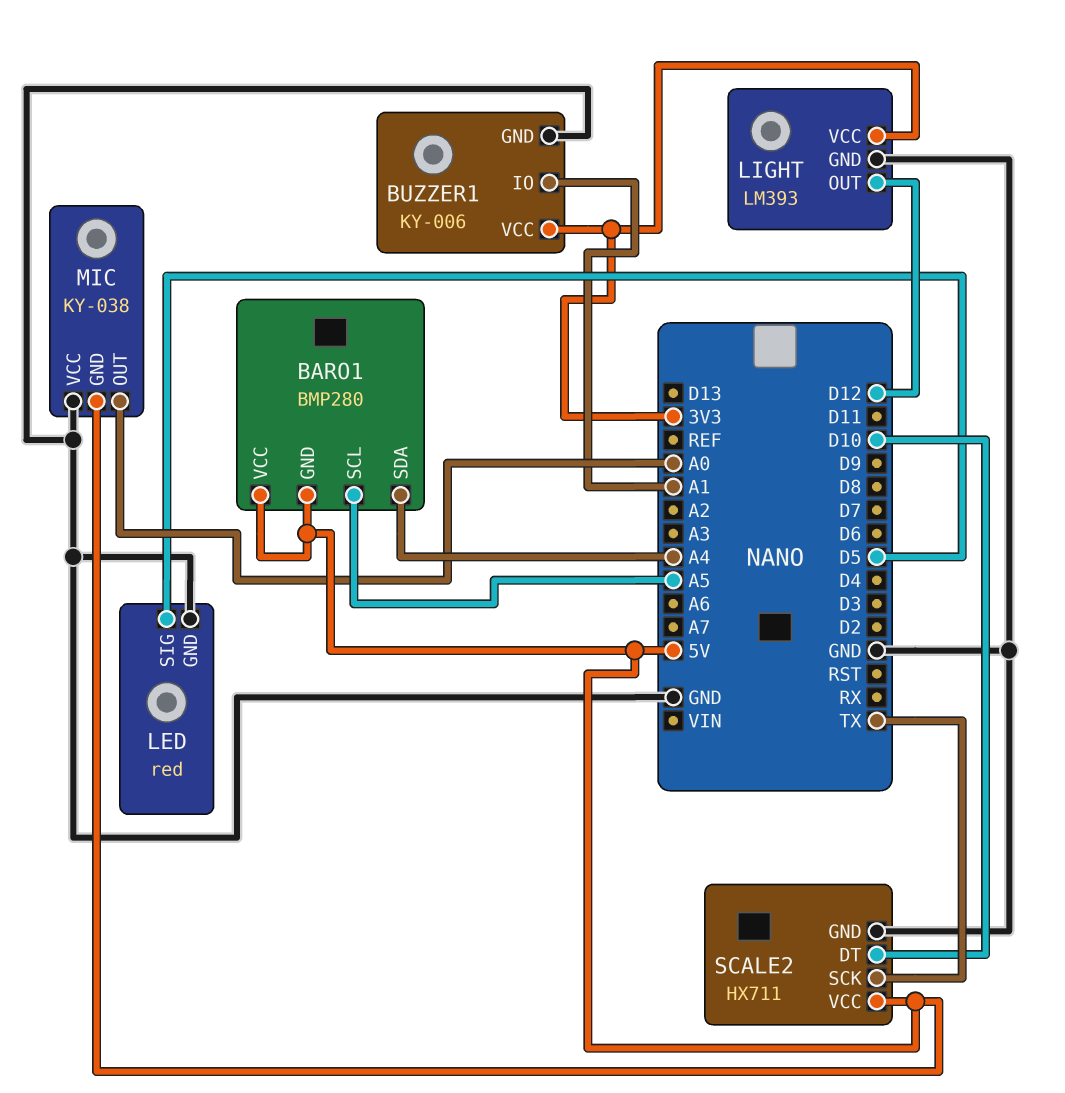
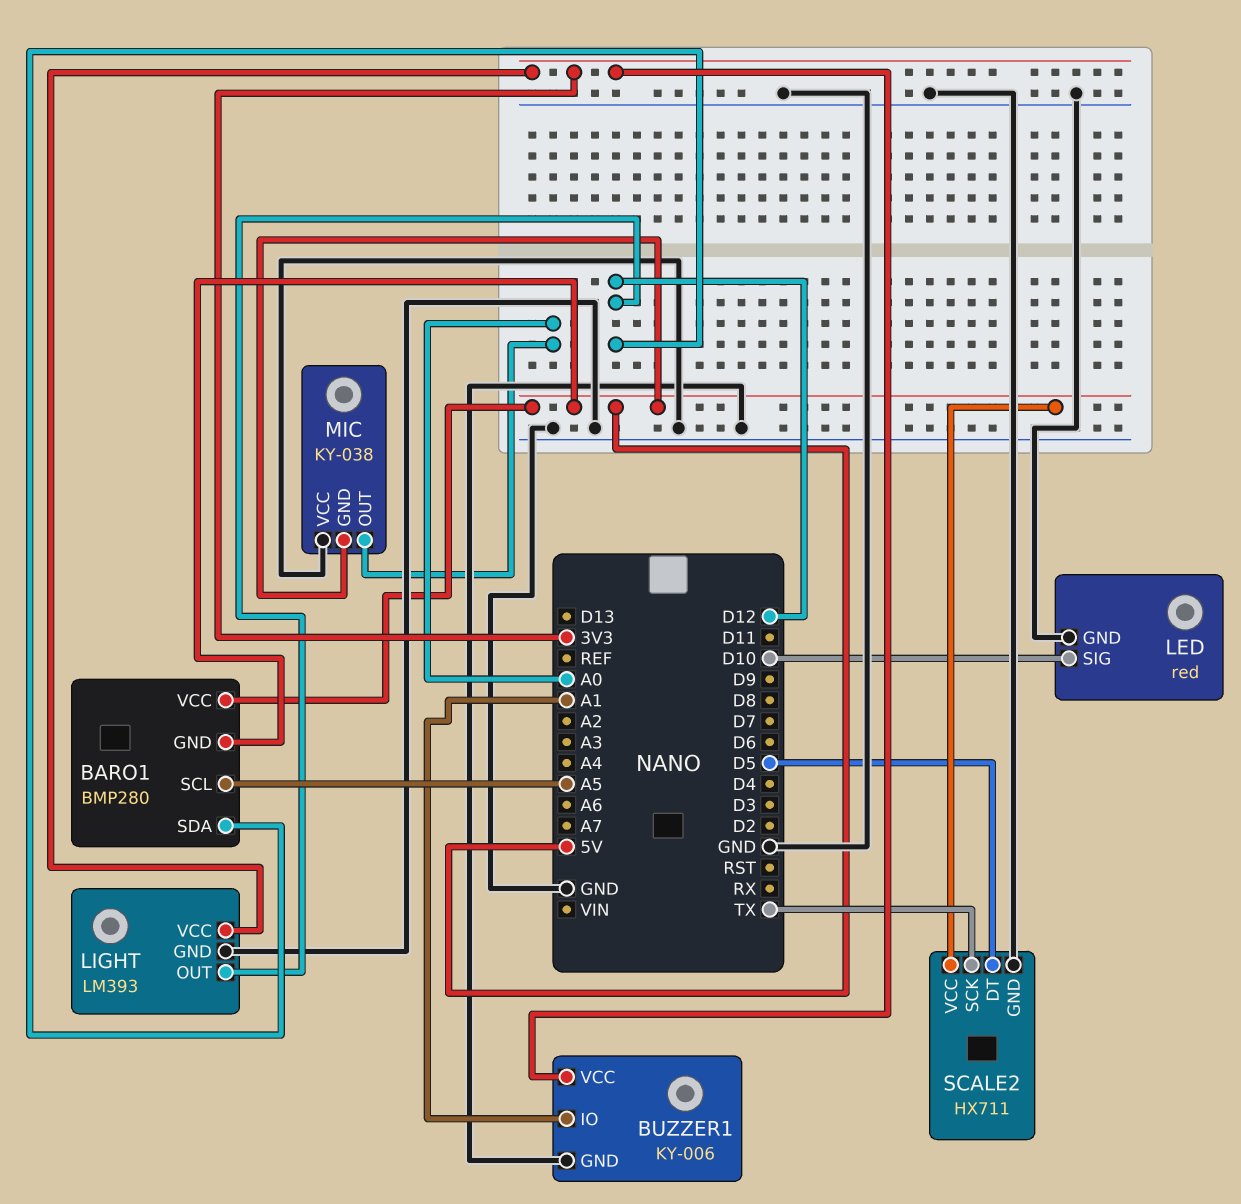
BARO1 pin SDA: A4 -> D12
LED pin SIG: D5 -> D10
SCALE2 pin DT: D10 -> D5

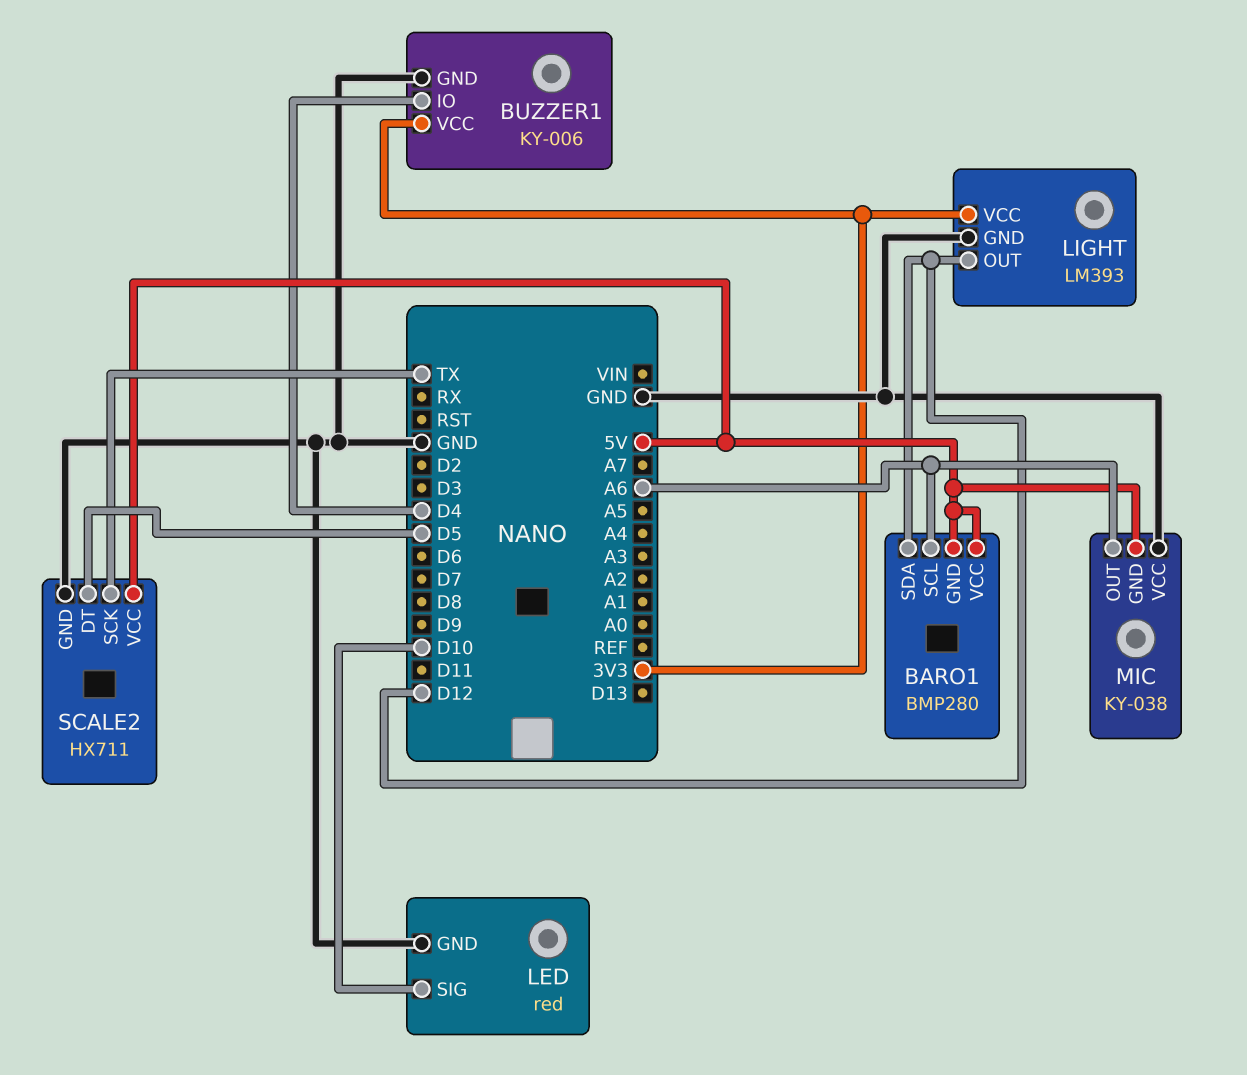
BARO1 pin SCL: A5 -> A6
BUZZER1 pin IO: A1 -> D4
MIC pin OUT: A0 -> A6

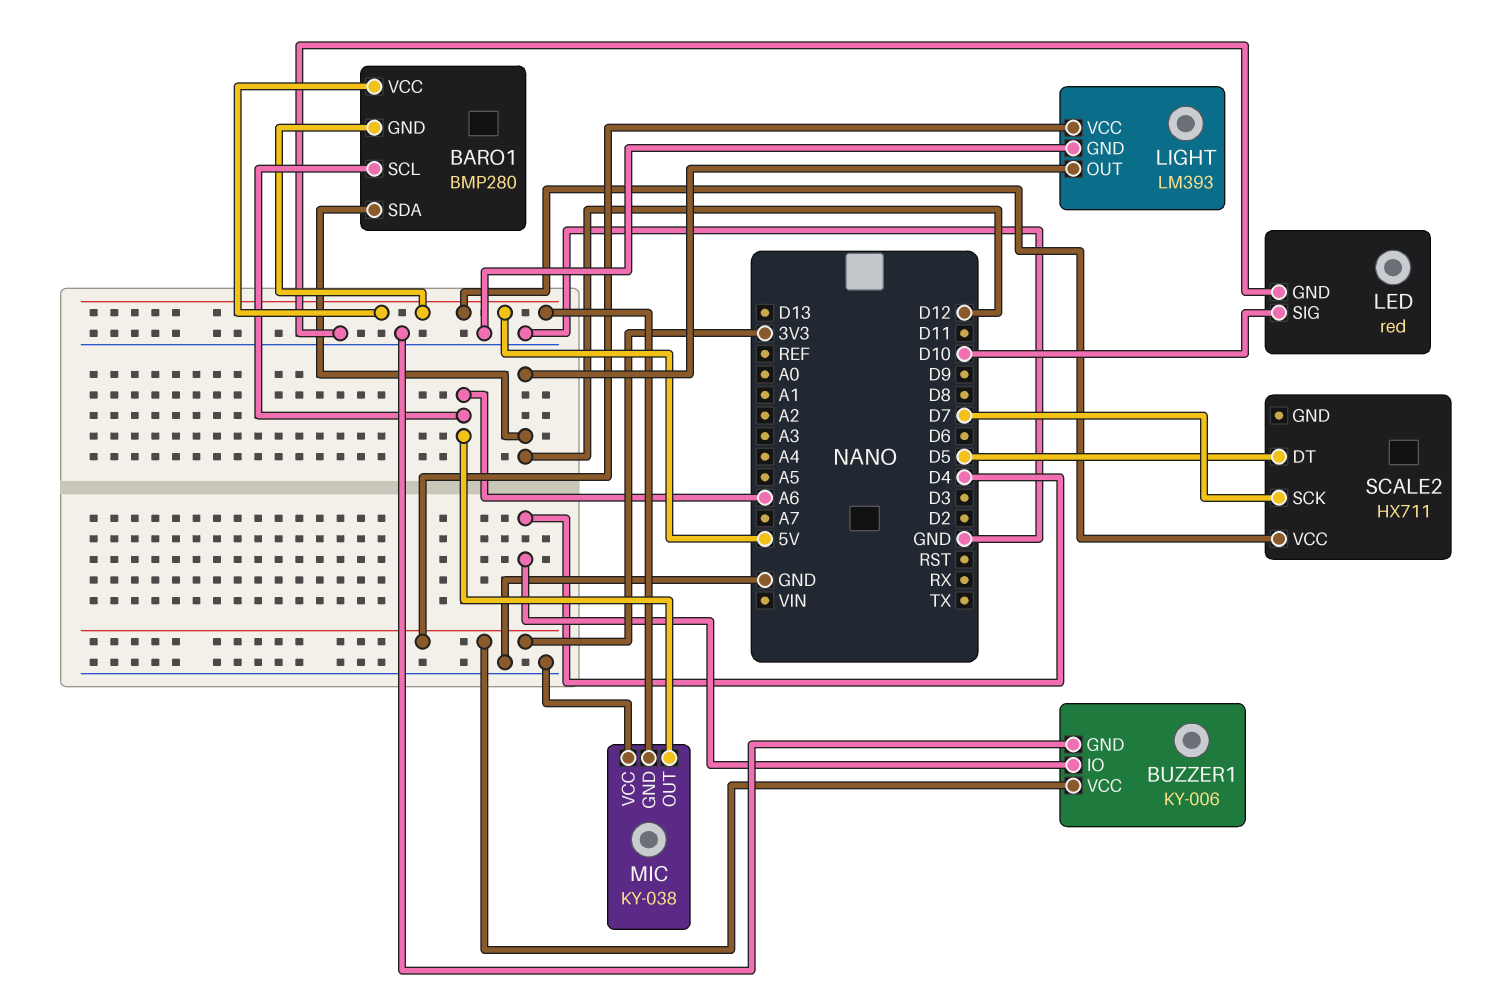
SCALE2 pin GND: GND -> none
SCALE2 pin SCK: TX -> D7

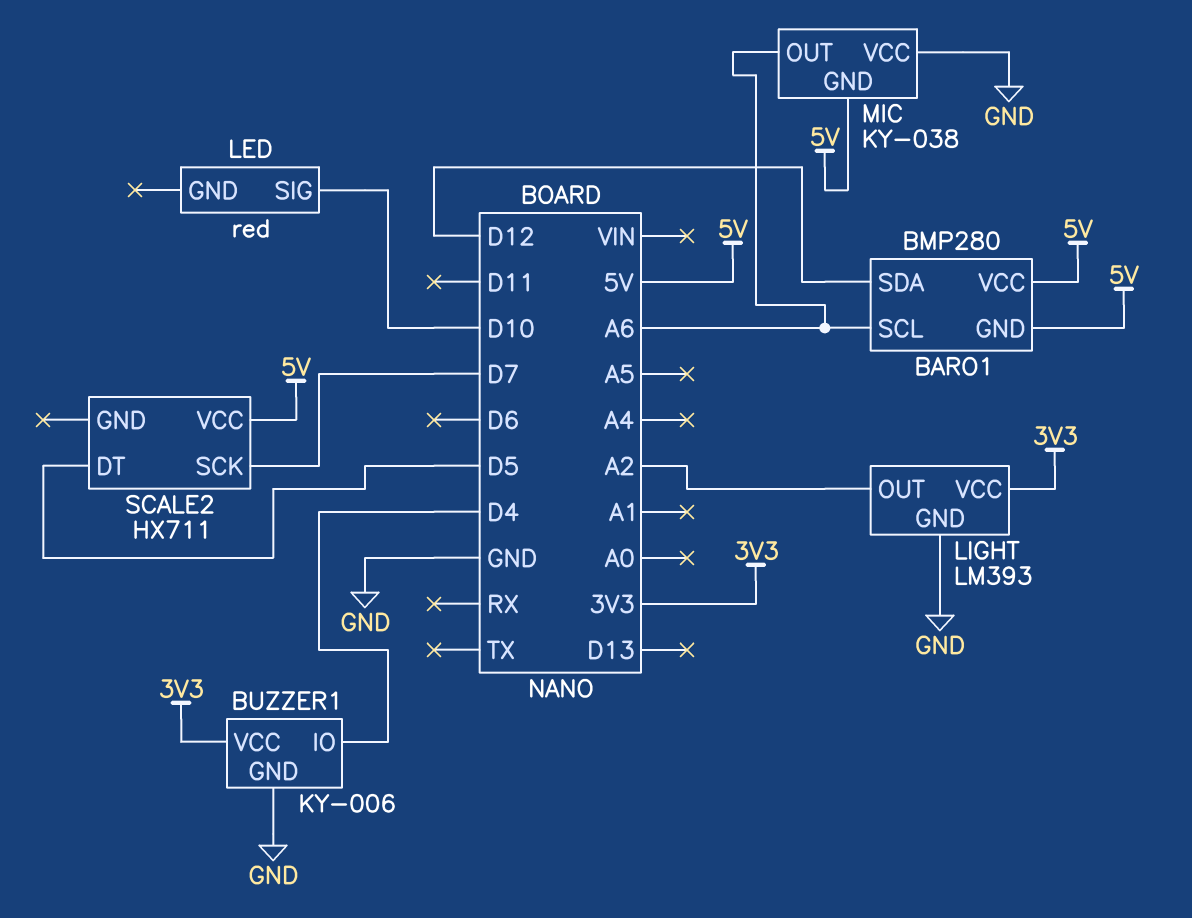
LED pin GND: GND -> none
LIGHT pin OUT: D12 -> A2

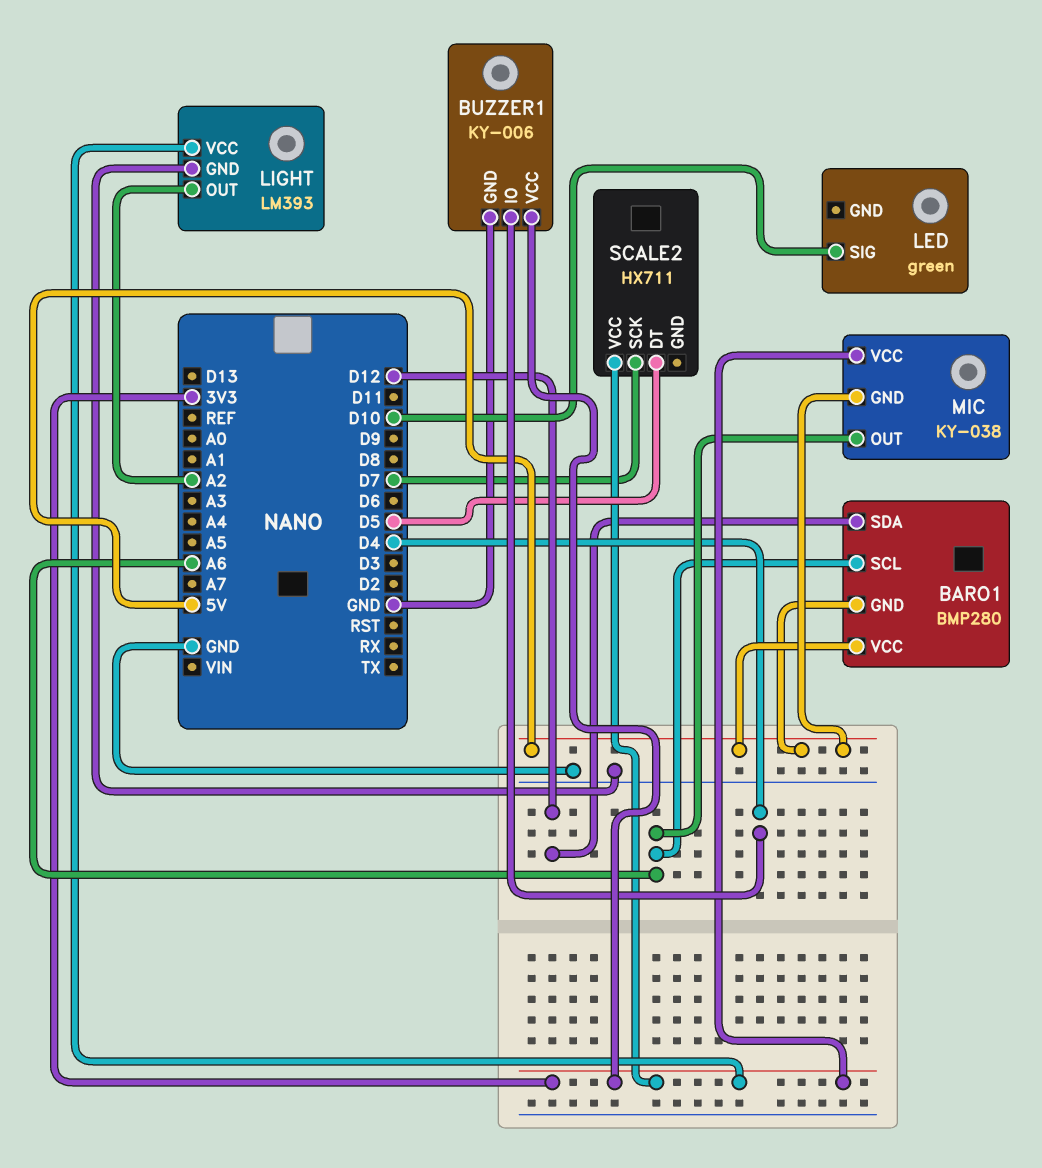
LED: red -> green
MIC pin VCC: GND -> 3V3
SCALE2 pin VCC: 5V -> 3V3

